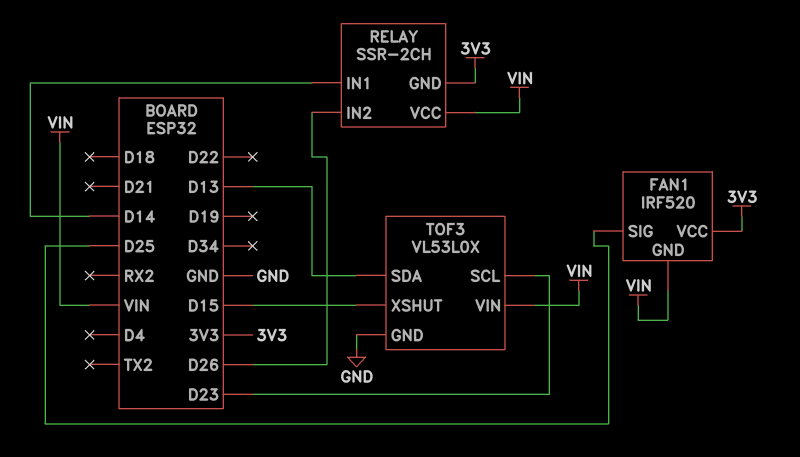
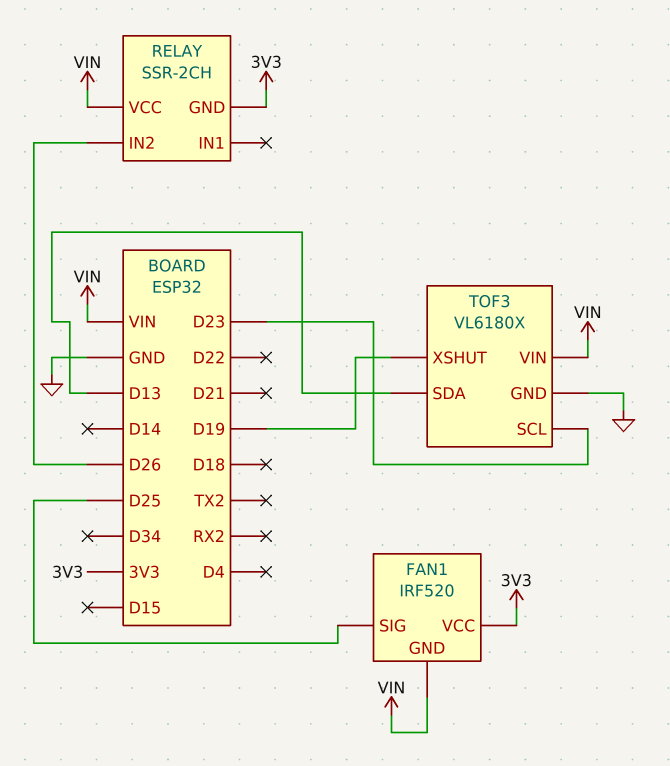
RELAY pin IN1: D14 -> none
TOF3: VL53L0X -> VL6180X
TOF3 pin XSHUT: D15 -> D19

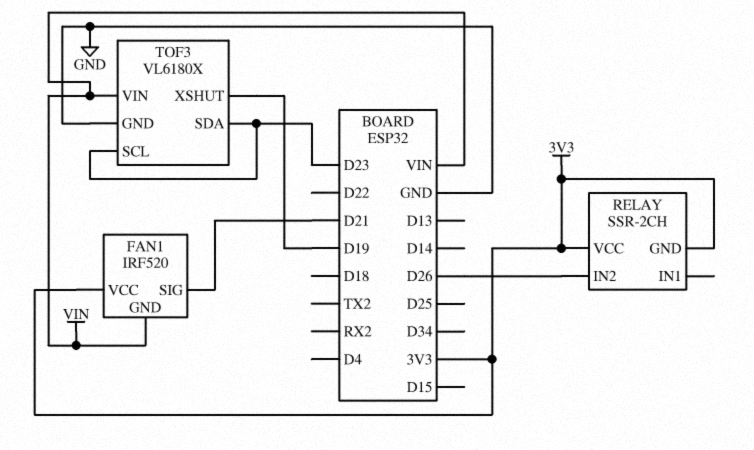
FAN1 pin SIG: D25 -> D21
RELAY pin VCC: VIN -> 3V3
TOF3 pin SDA: D13 -> D23

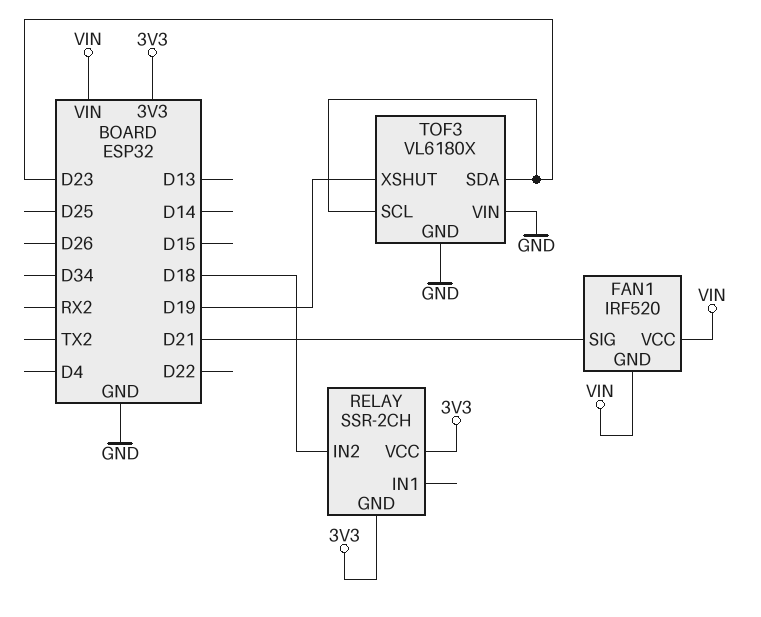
FAN1 pin VCC: 3V3 -> VIN
RELAY pin IN2: D26 -> D18
TOF3 pin VIN: VIN -> GND

